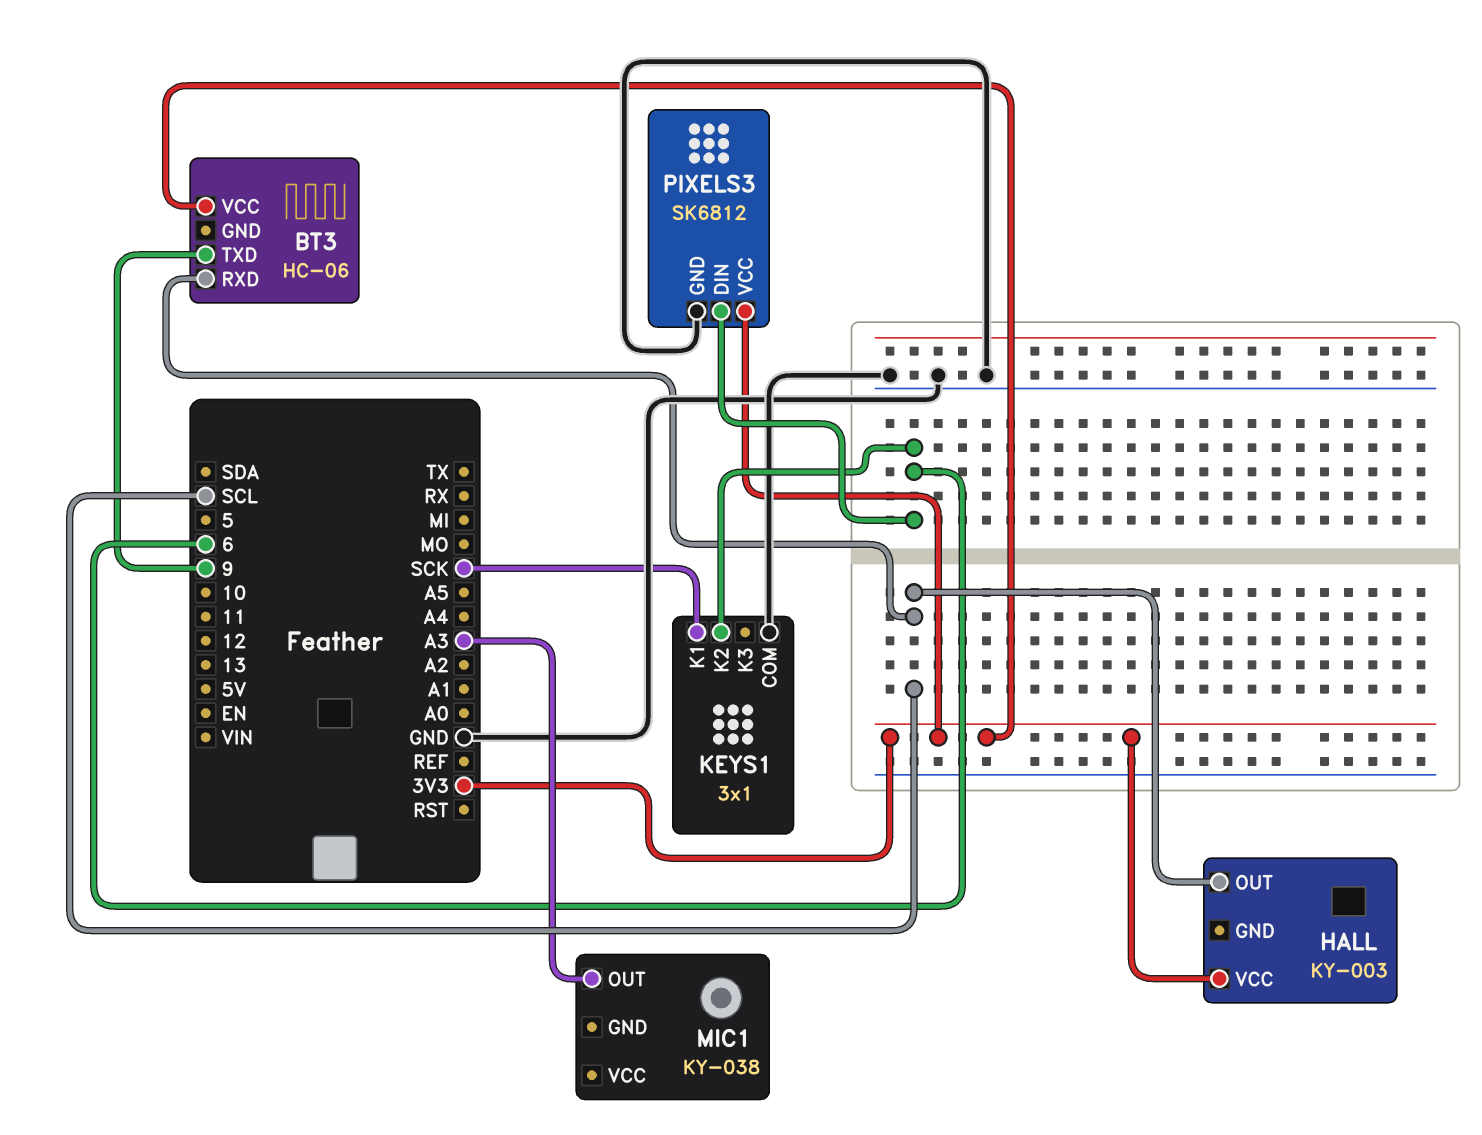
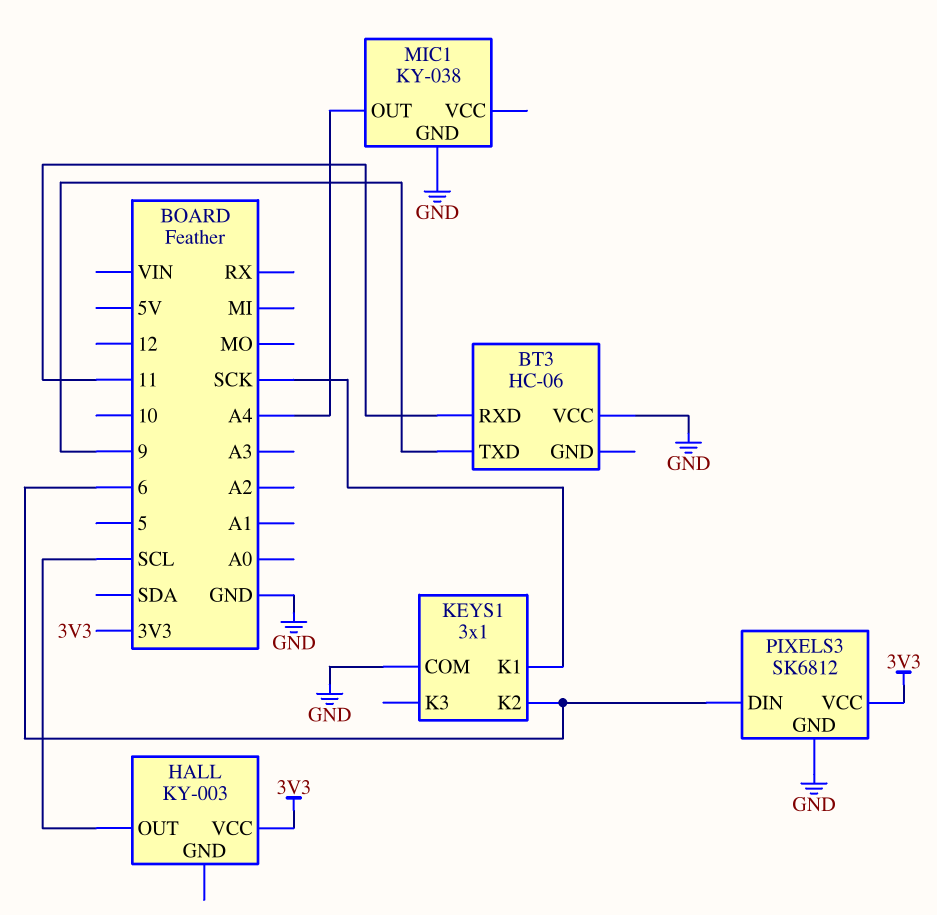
BT3 pin RXD: SCL -> 11
BT3 pin VCC: 3V3 -> GND
MIC1 pin GND: none -> GND
MIC1 pin OUT: A3 -> A4

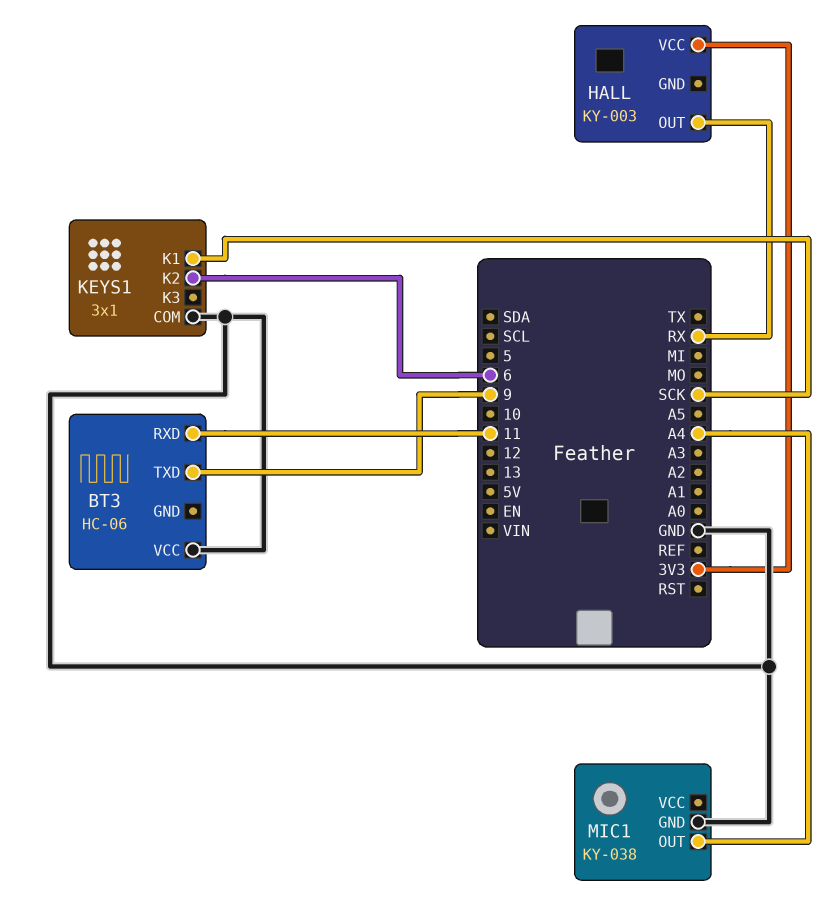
HALL pin OUT: SCL -> RX
PIXELS3: SK6812 -> none
PIXELS3 pin DIN: 6 -> none
PIXELS3 pin GND: GND -> none
PIXELS3 pin VCC: 3V3 -> none

